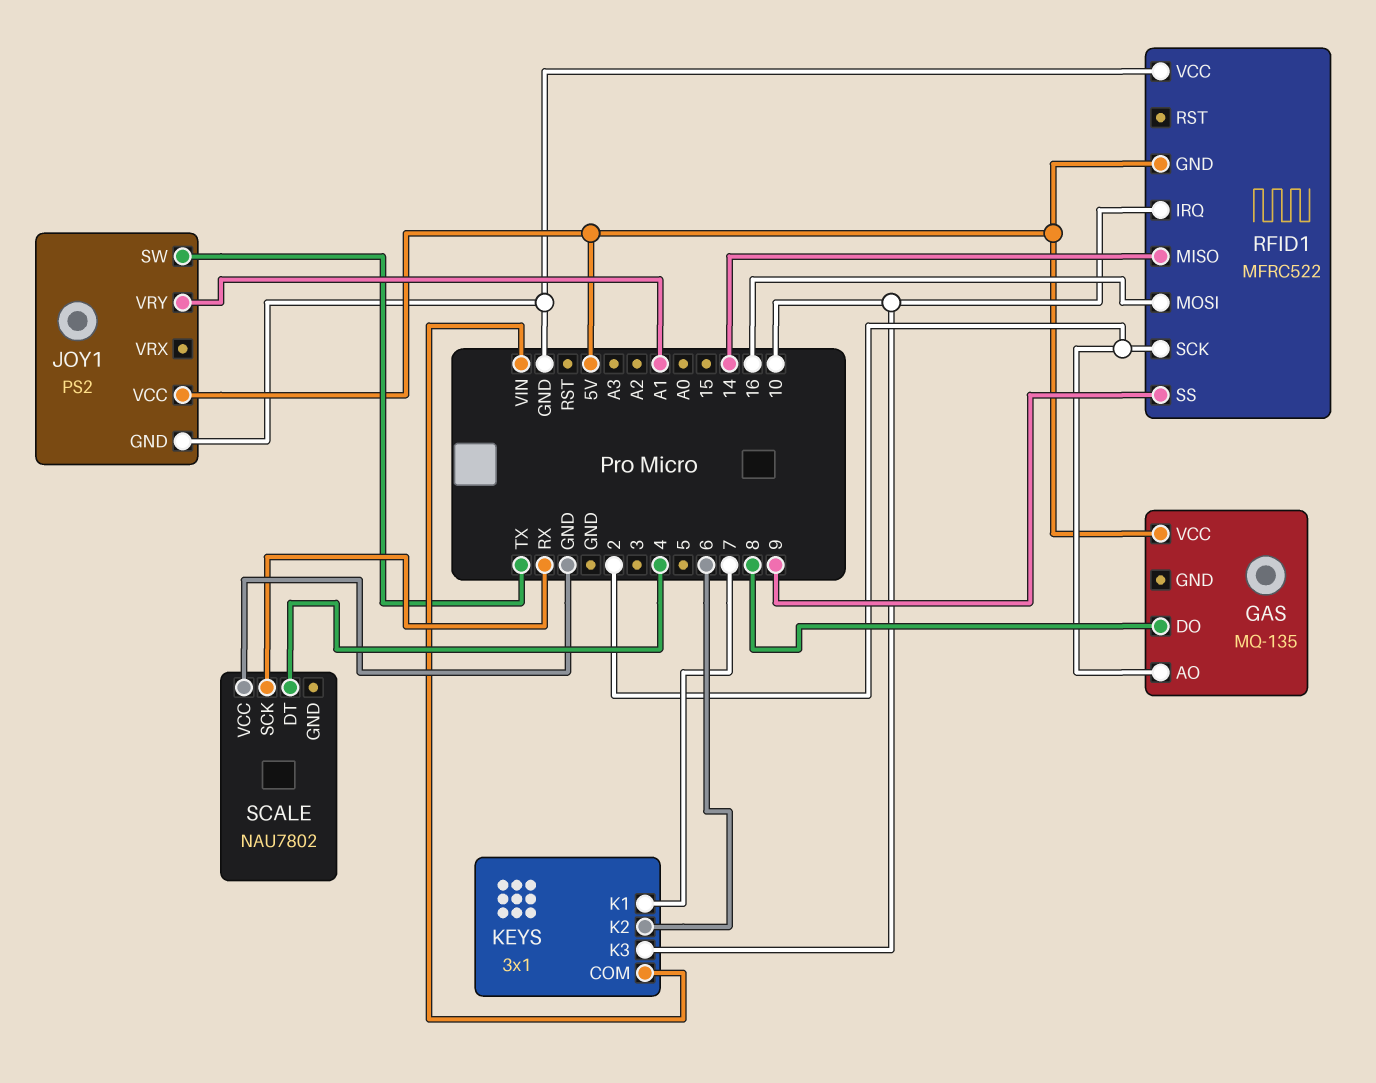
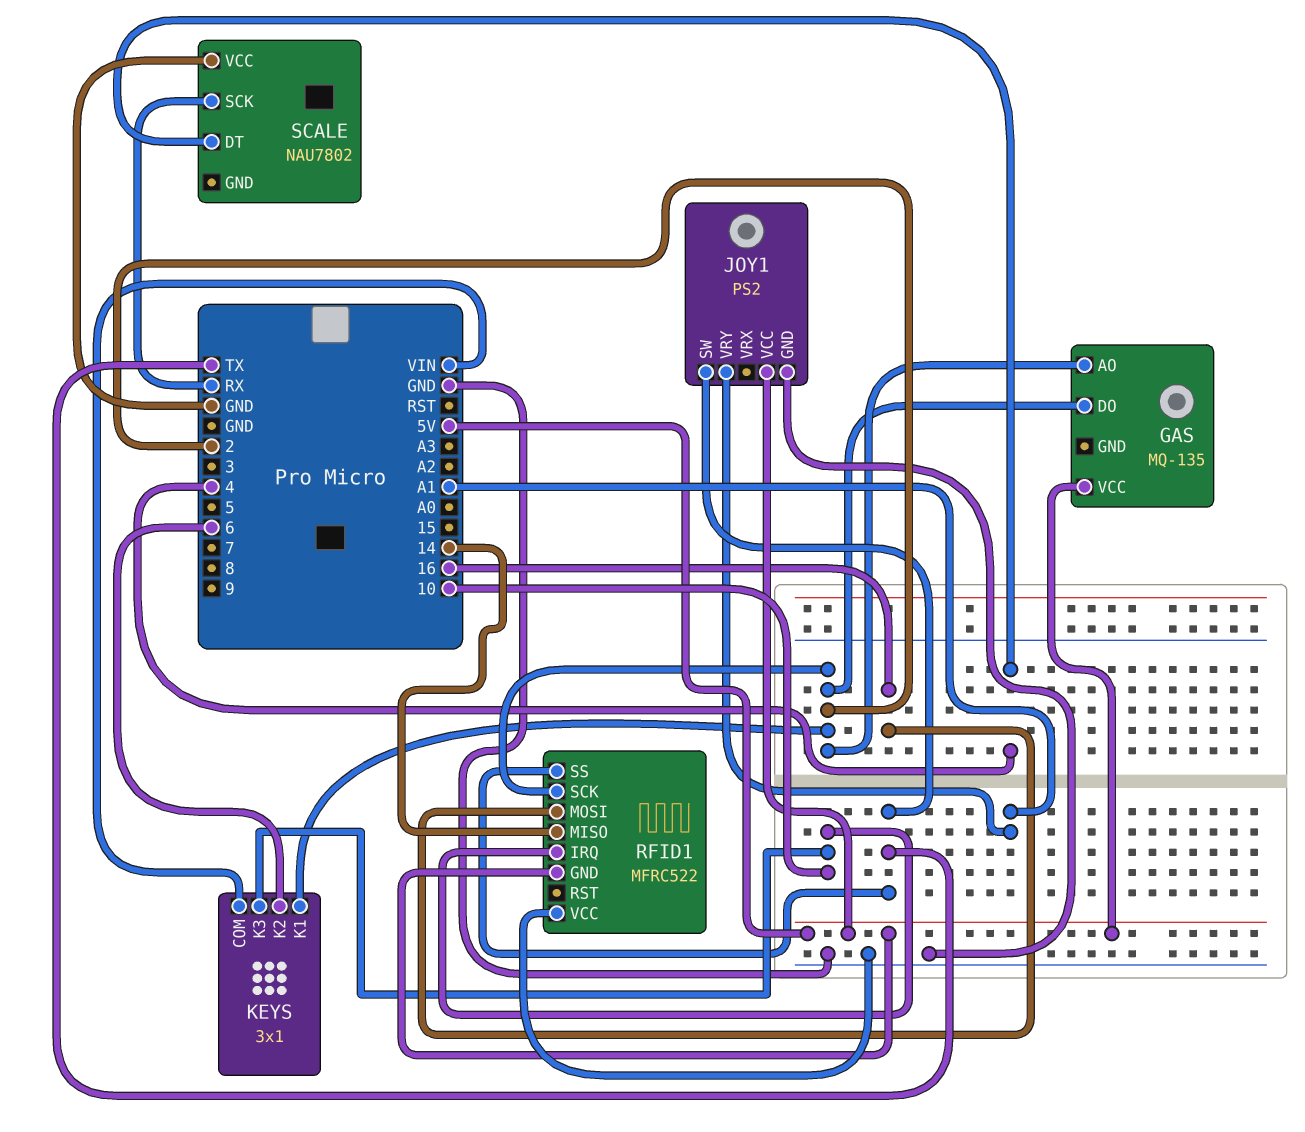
GAS pin DO: 8 -> 2
KEYS pin K1: 7 -> 2
RFID1 pin SS: 9 -> TX

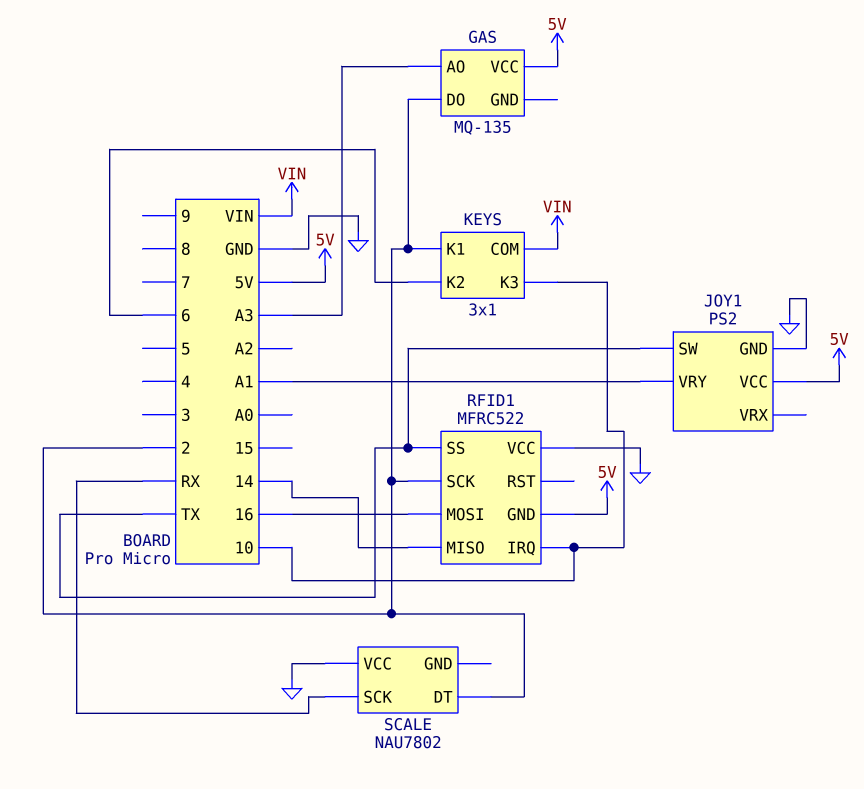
GAS pin AO: 2 -> A3
SCALE pin DT: 4 -> 2

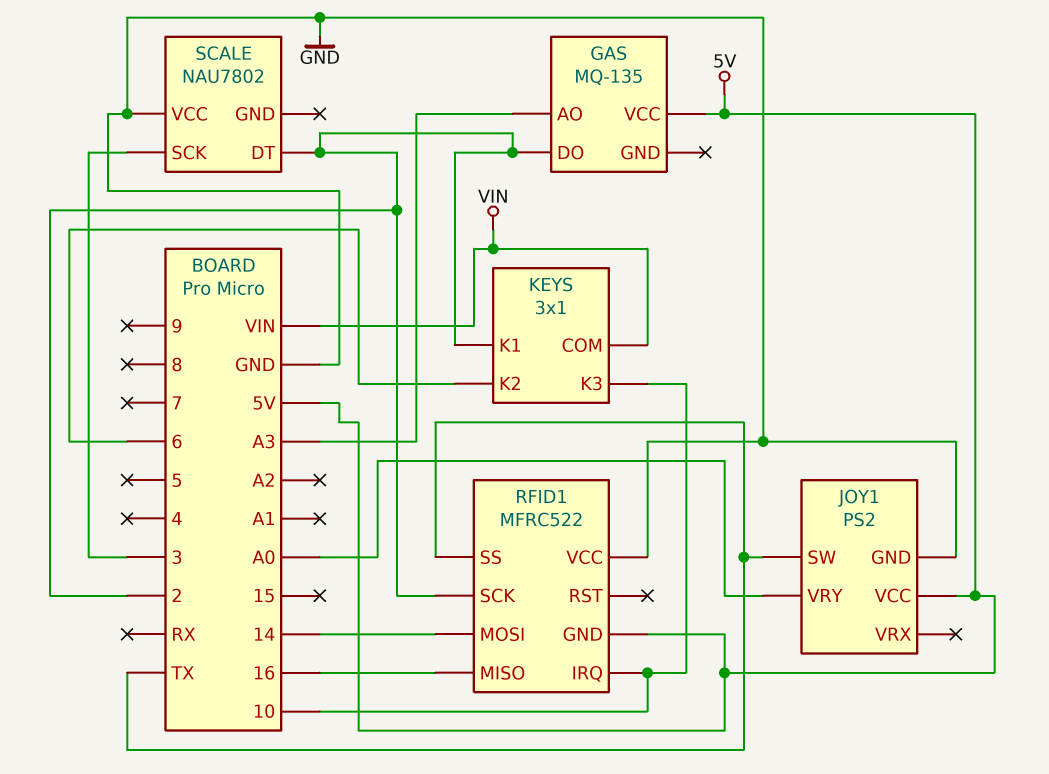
JOY1 pin VRY: A1 -> A0
RFID1 pin MISO: 14 -> 16
RFID1 pin MOSI: 16 -> 14
SCALE pin SCK: RX -> 3

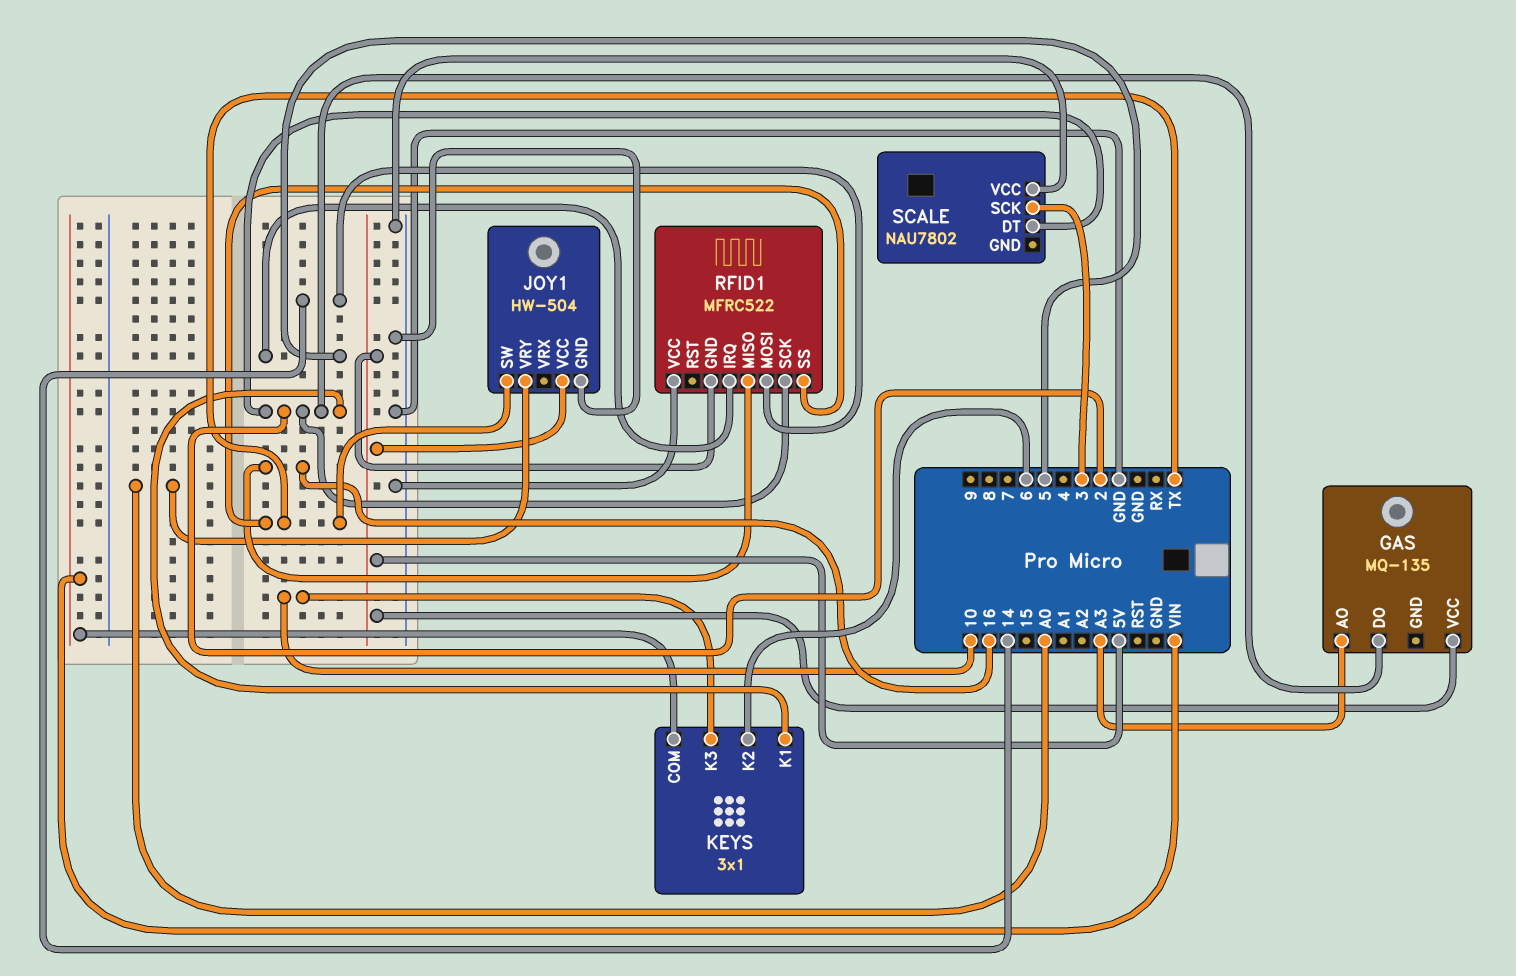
JOY1: PS2 -> HW-504
RFID1 pin IRQ: 10 -> 5

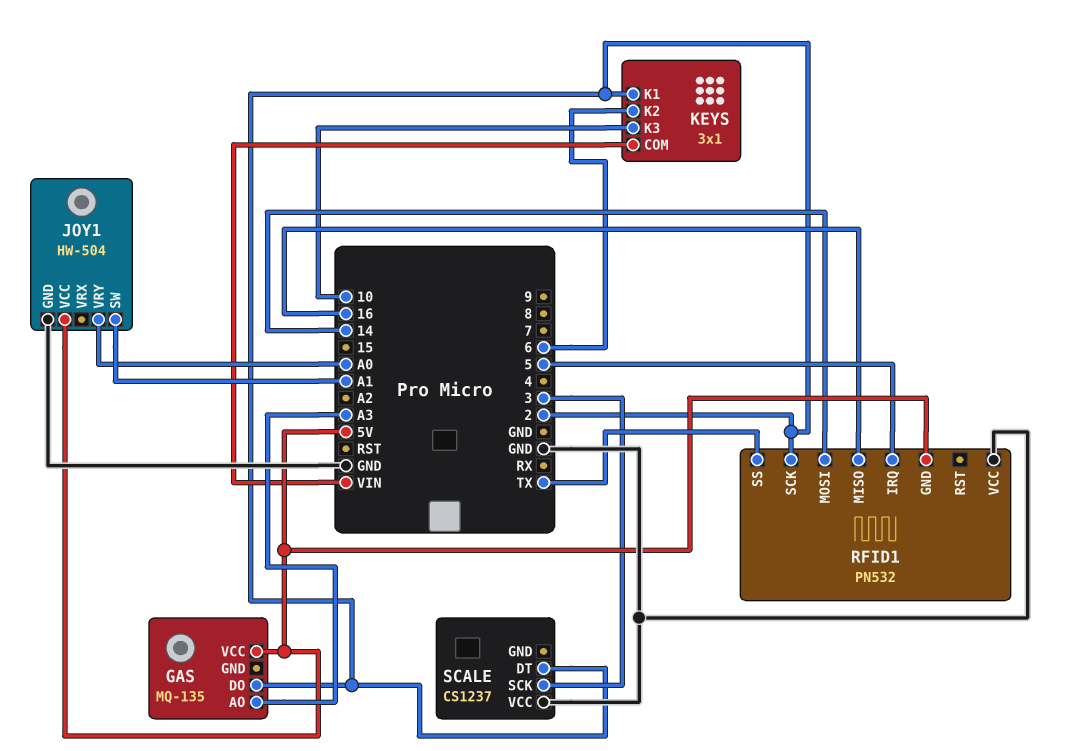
JOY1 pin SW: TX -> A1
RFID1: MFRC522 -> PN532
SCALE: NAU7802 -> CS1237

